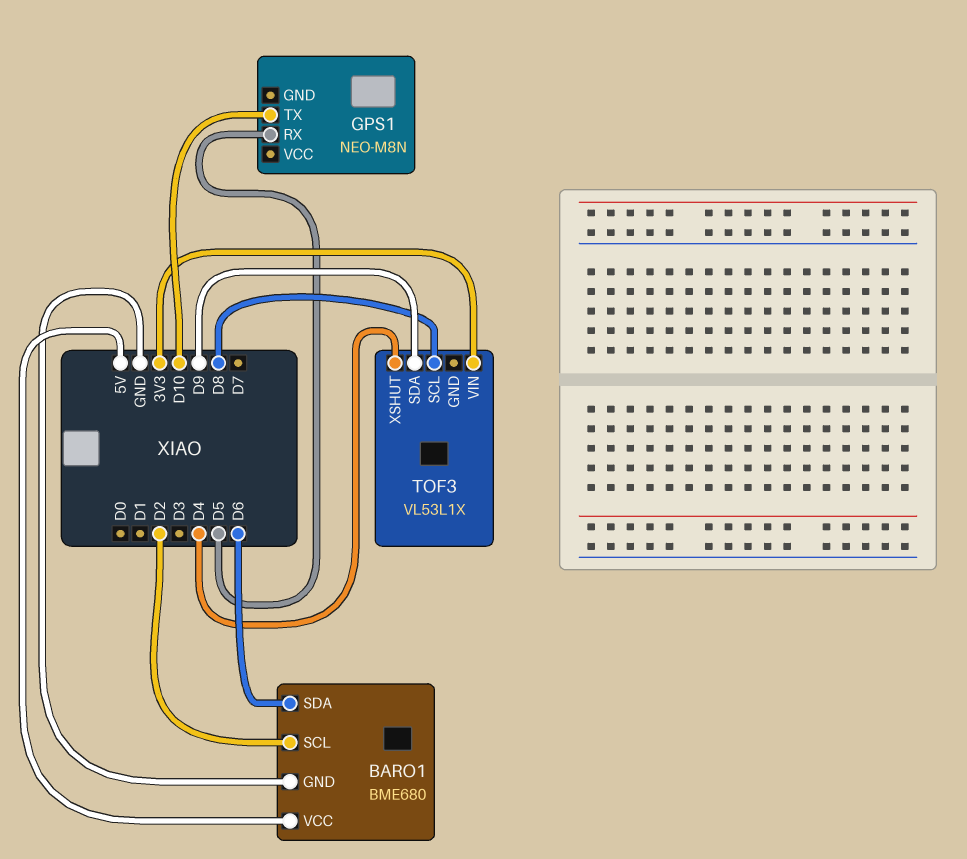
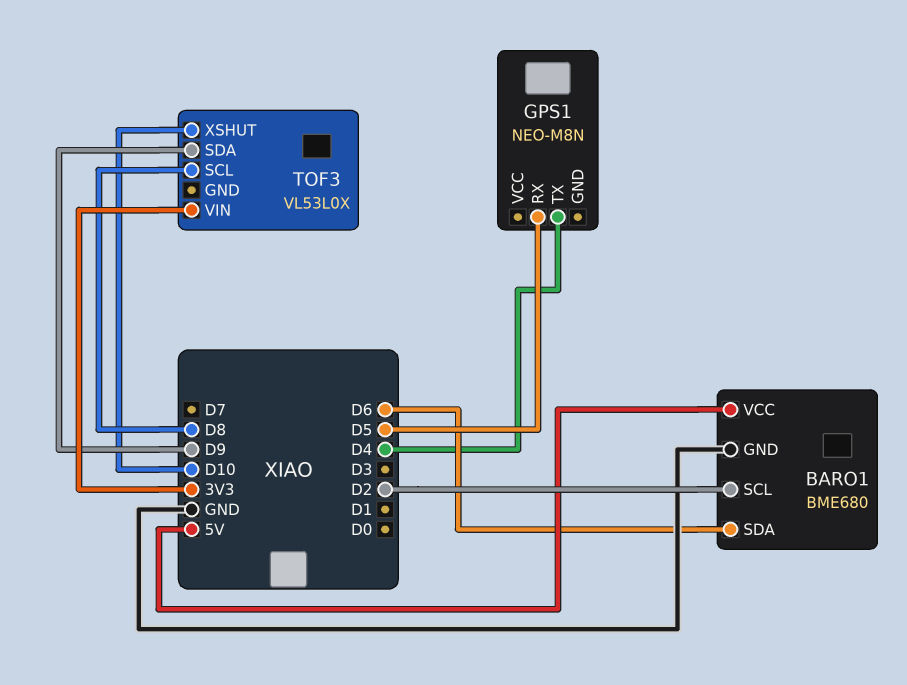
GPS1 pin TX: D10 -> D4
TOF3: VL53L1X -> VL53L0X
TOF3 pin XSHUT: D4 -> D10

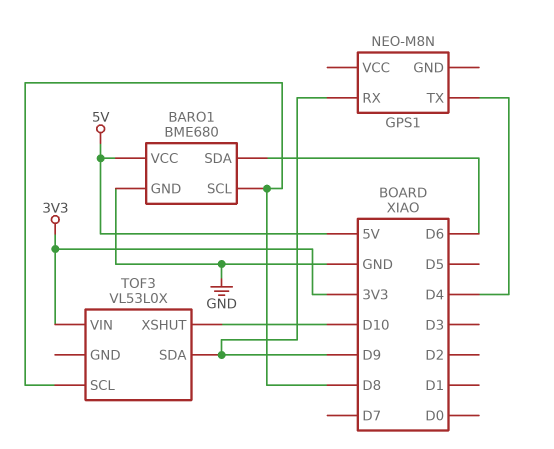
BARO1 pin SCL: D2 -> D8
GPS1 pin RX: D5 -> D9

